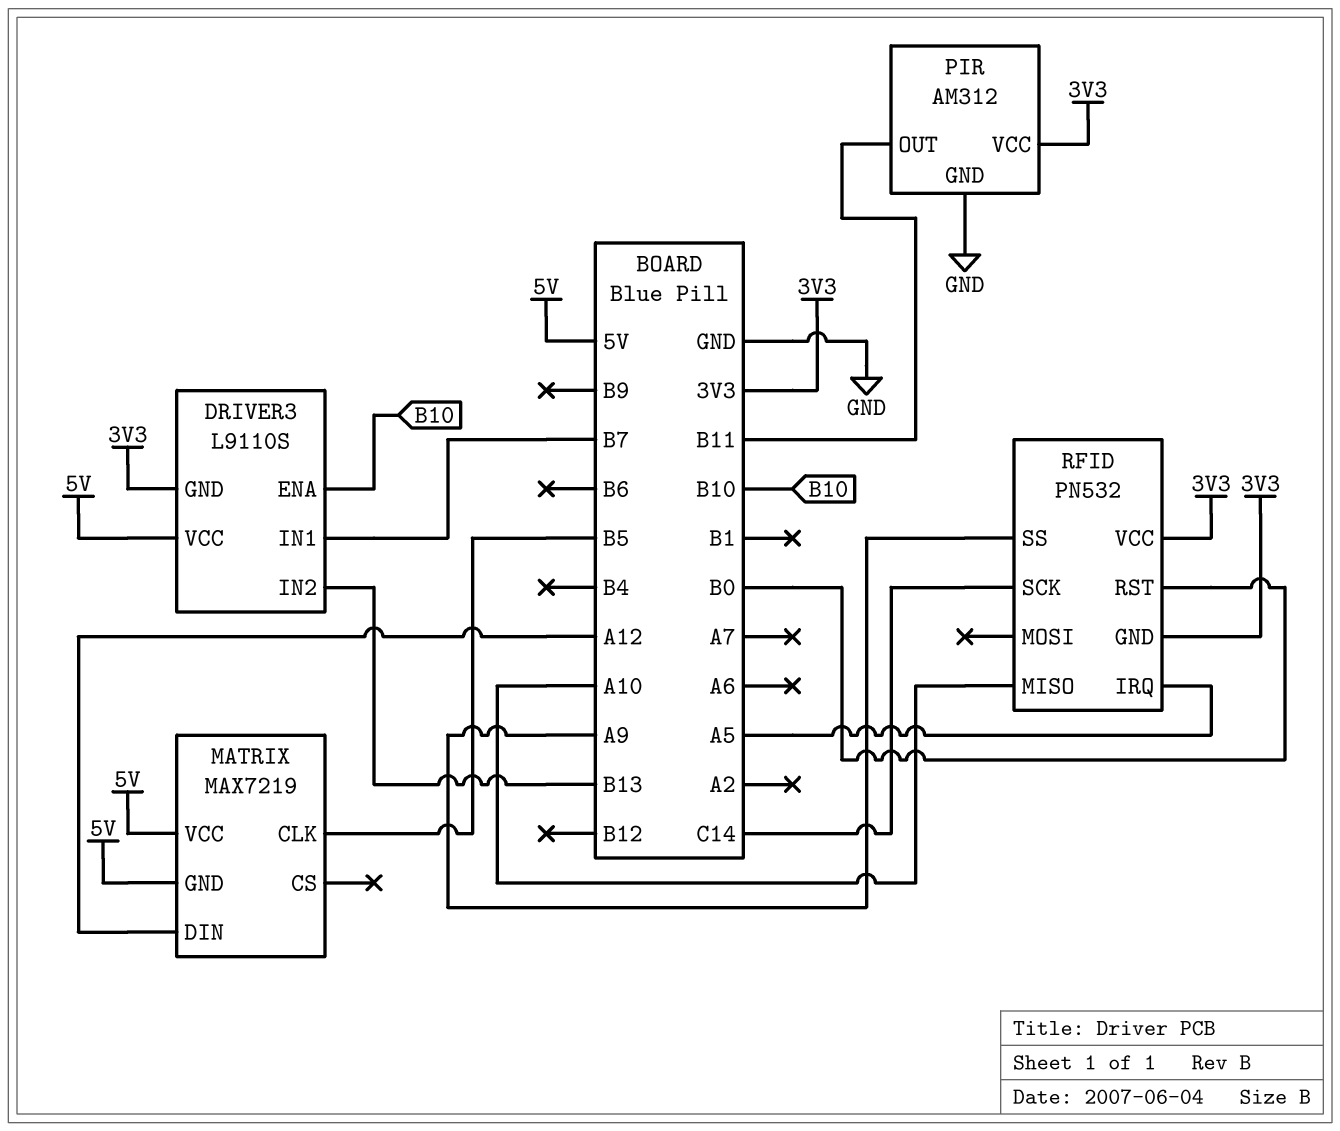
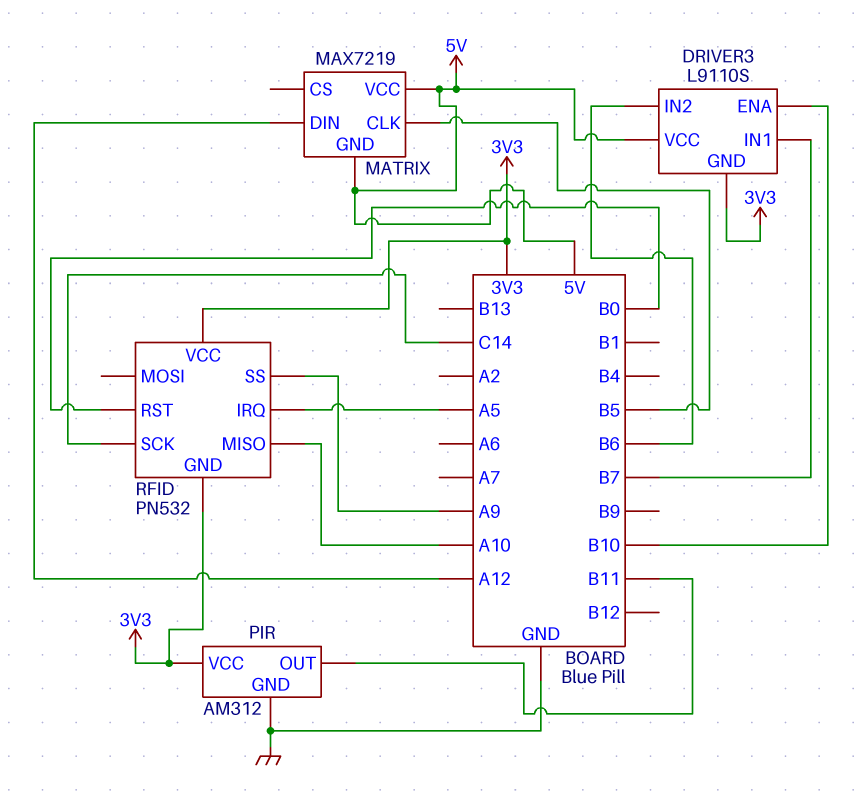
DRIVER3 pin IN2: B13 -> B6

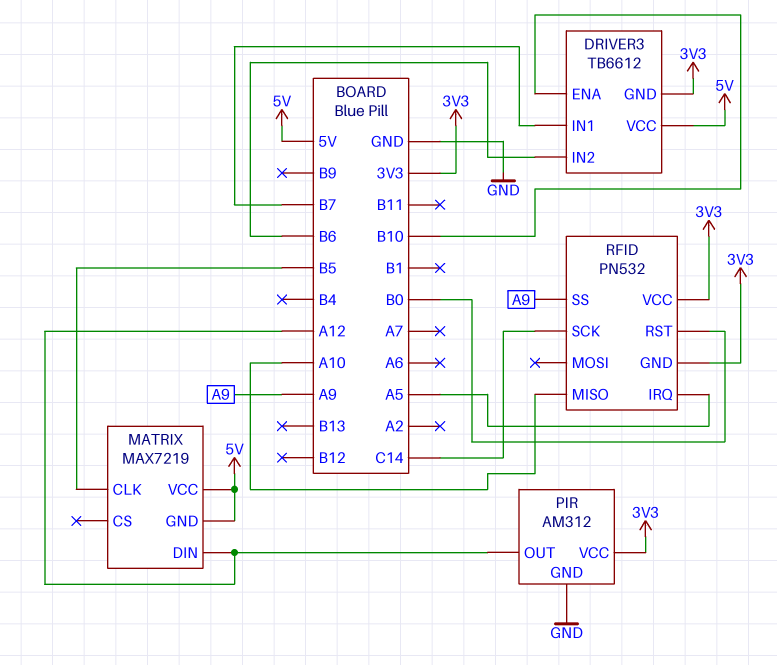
DRIVER3: L9110S -> TB6612
PIR pin OUT: B11 -> A12

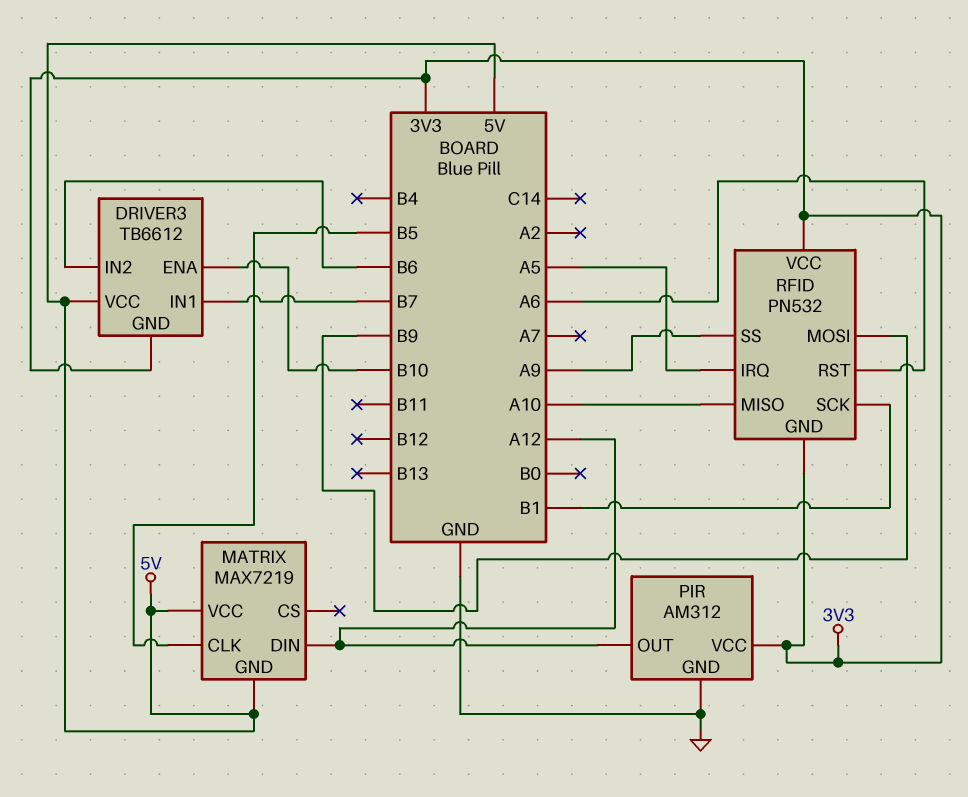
RFID pin MOSI: none -> B9
RFID pin RST: B0 -> A6
RFID pin SCK: C14 -> B1

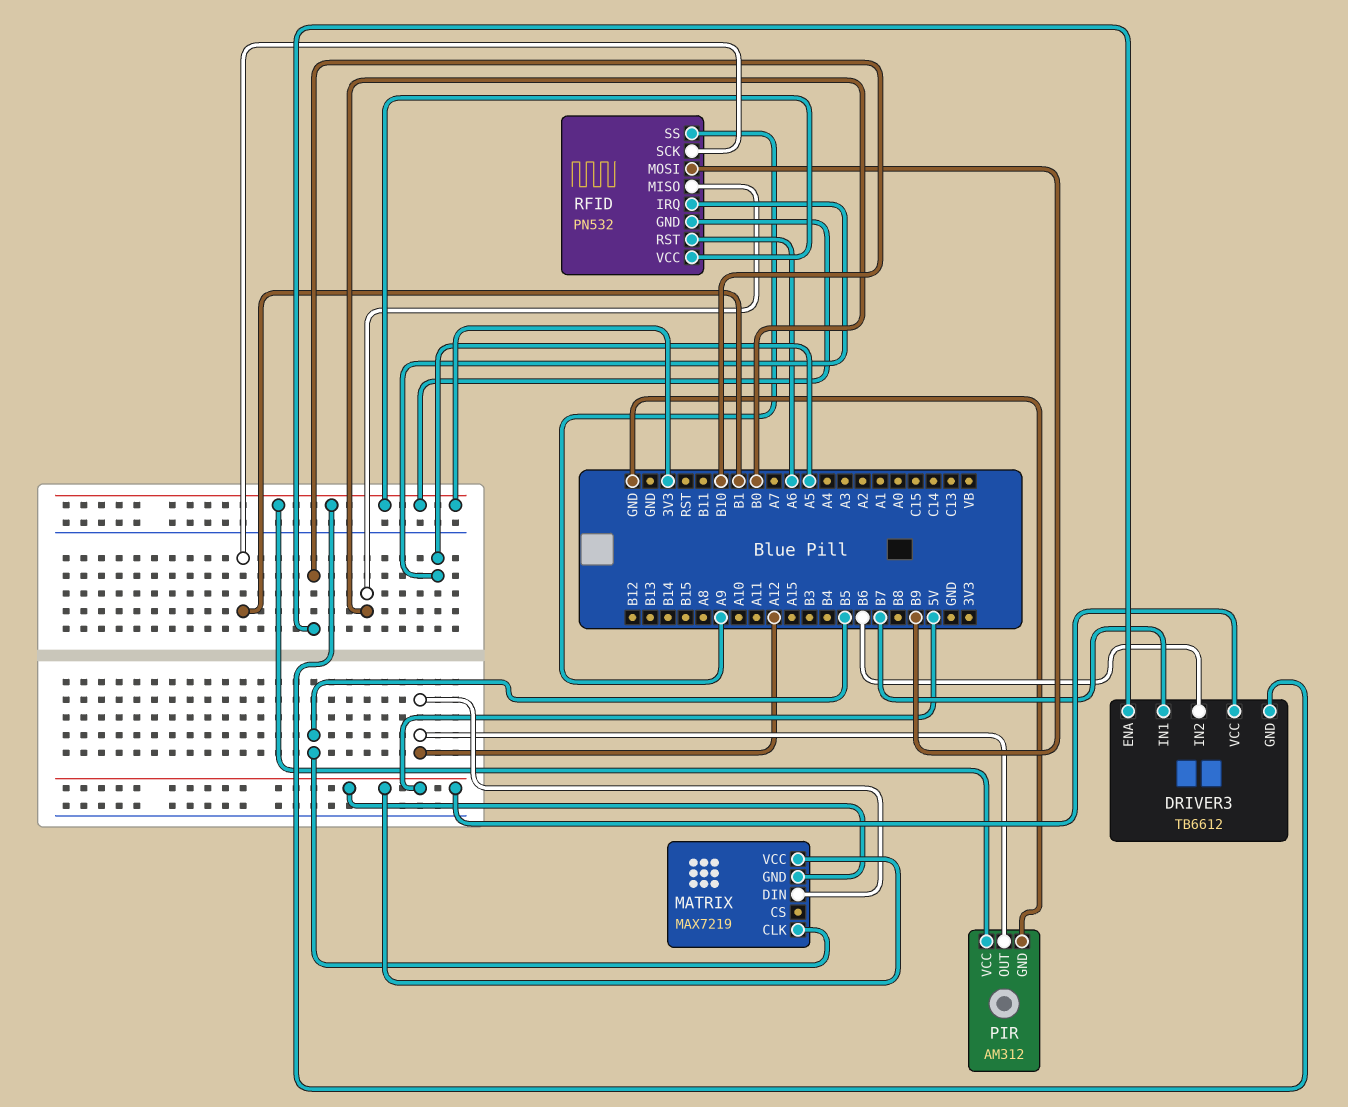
RFID pin MISO: A10 -> B0

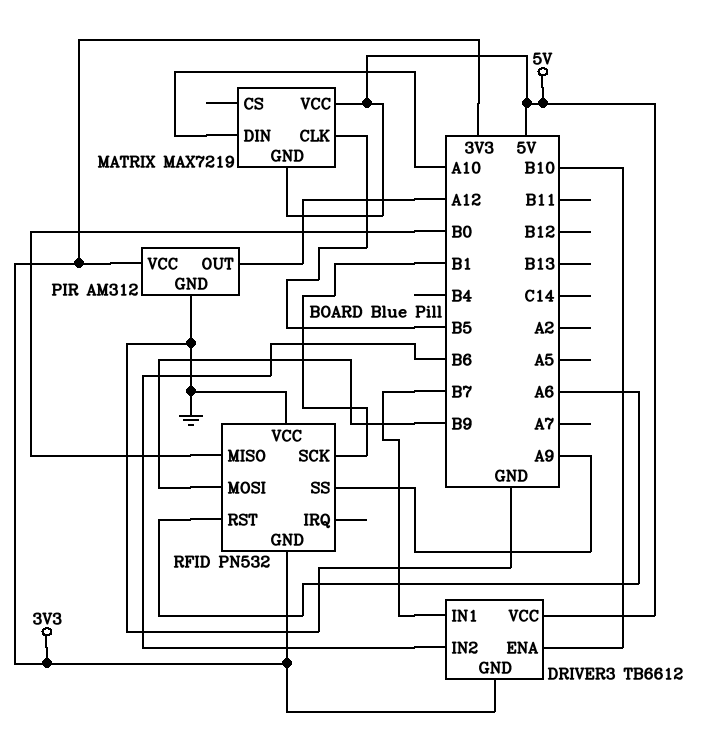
MATRIX pin DIN: A12 -> A10
RFID pin IRQ: A5 -> none
RFID pin VCC: 3V3 -> GND

